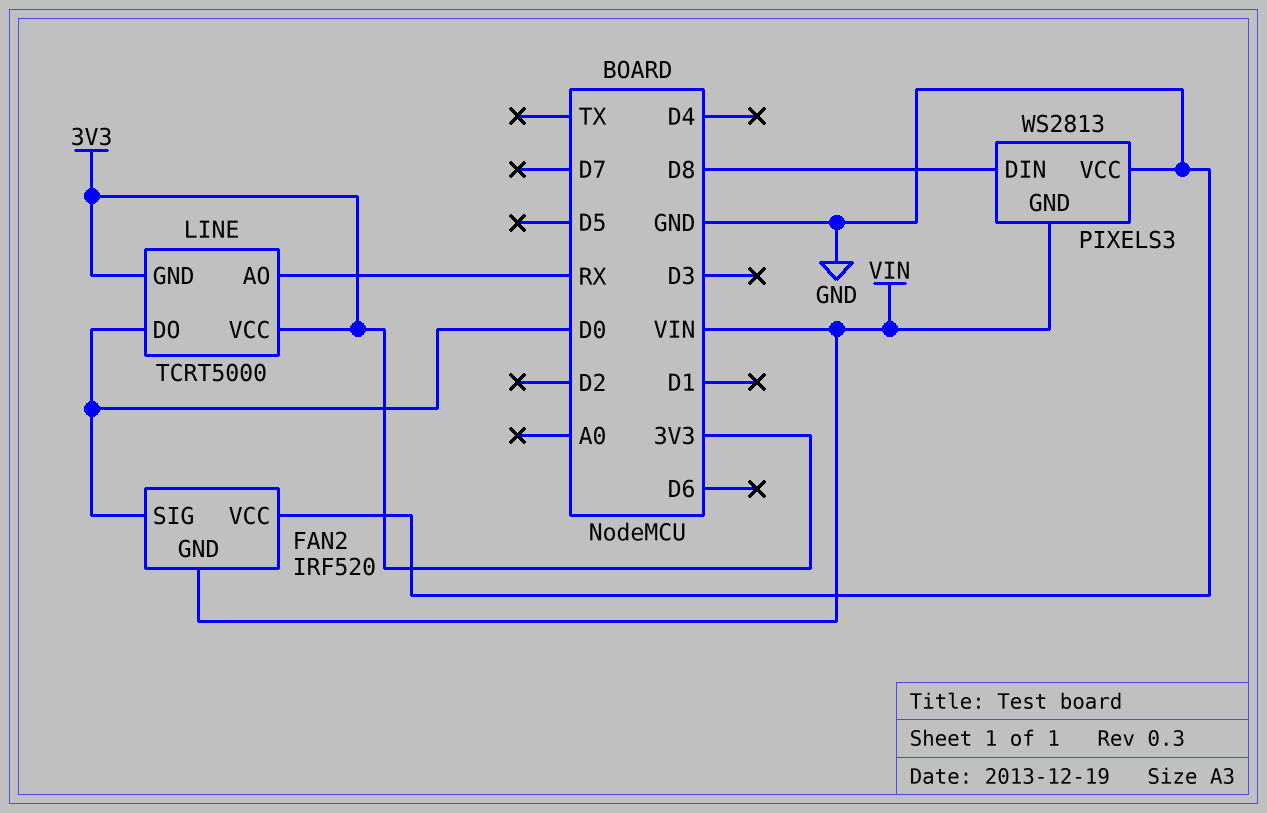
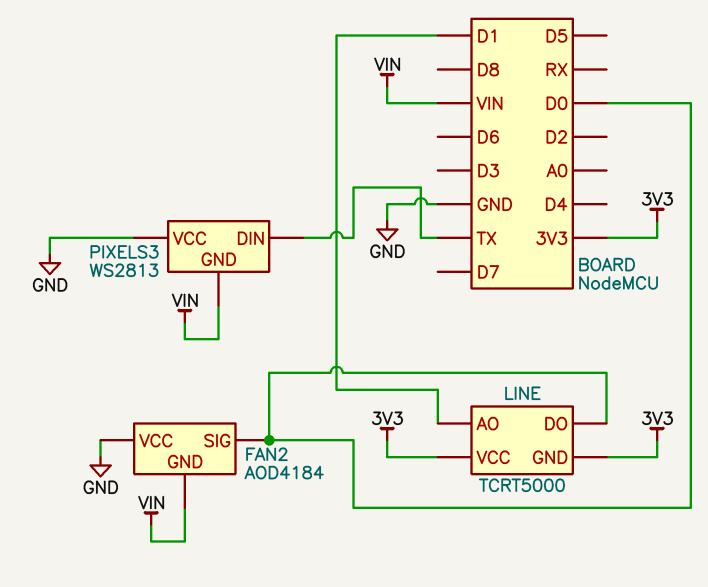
FAN2: IRF520 -> AOD4184
LINE pin AO: RX -> D1
PIXELS3 pin DIN: D8 -> TX

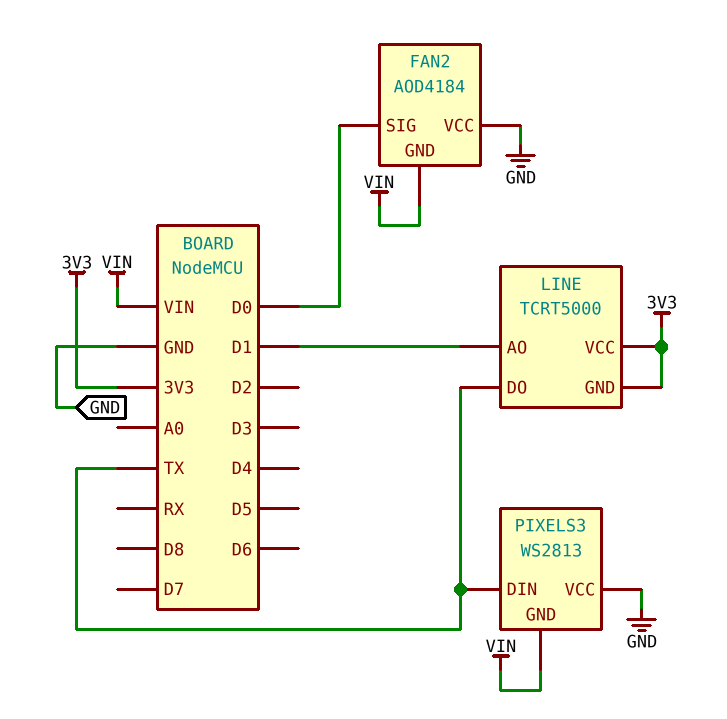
LINE pin DO: D0 -> TX

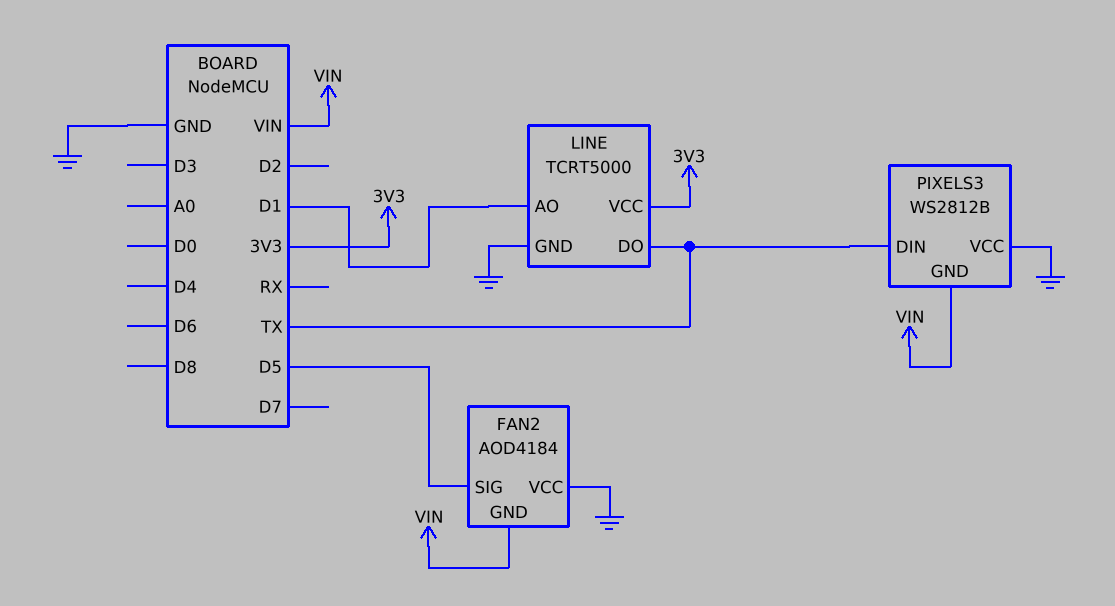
FAN2 pin SIG: D0 -> D5
LINE pin GND: 3V3 -> GND
PIXELS3: WS2813 -> WS2812B

